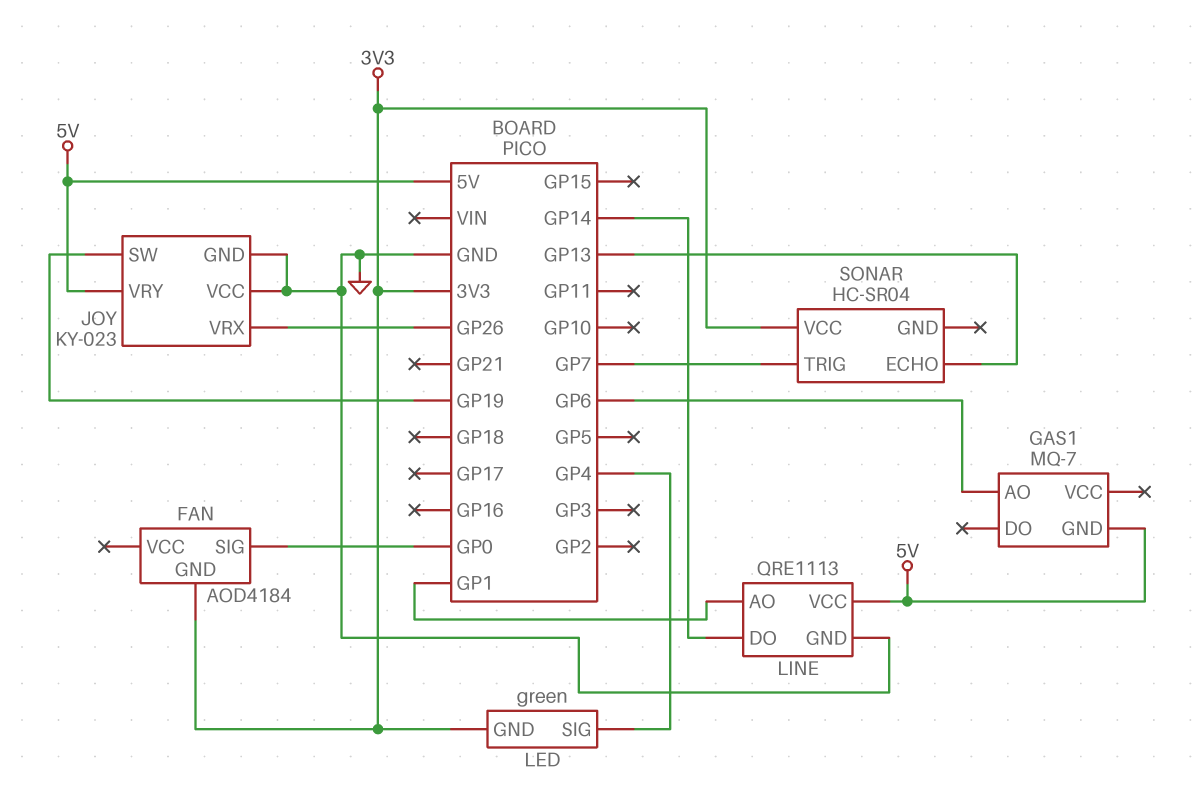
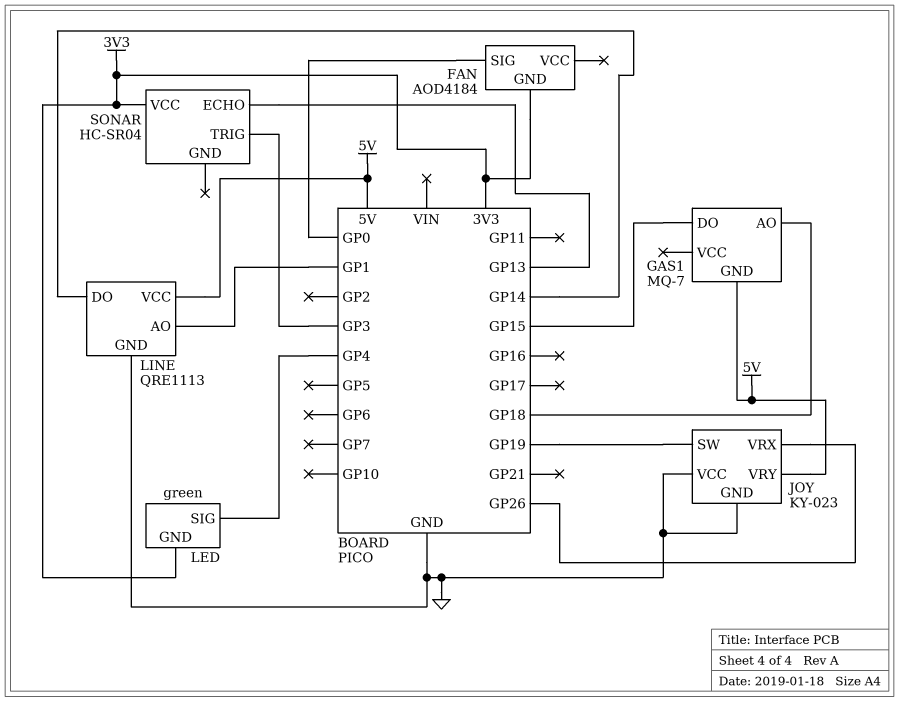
GAS1 pin AO: GP6 -> GP18
GAS1 pin DO: none -> GP15
SONAR pin TRIG: GP7 -> GP3

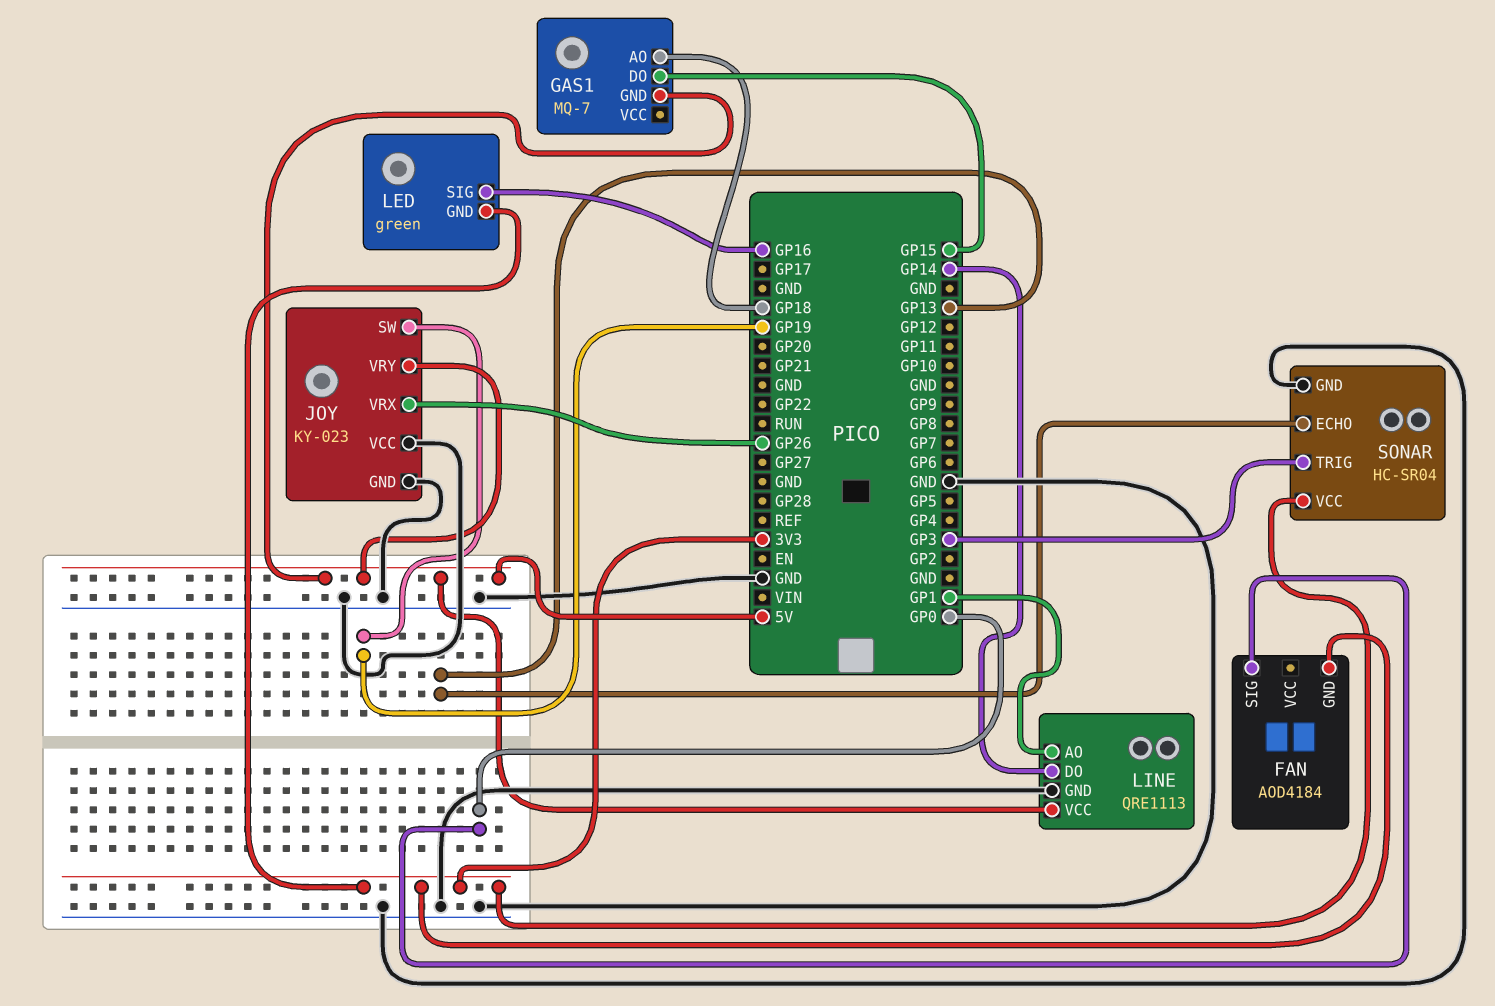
LED pin SIG: GP4 -> GP16
SONAR pin GND: none -> GND

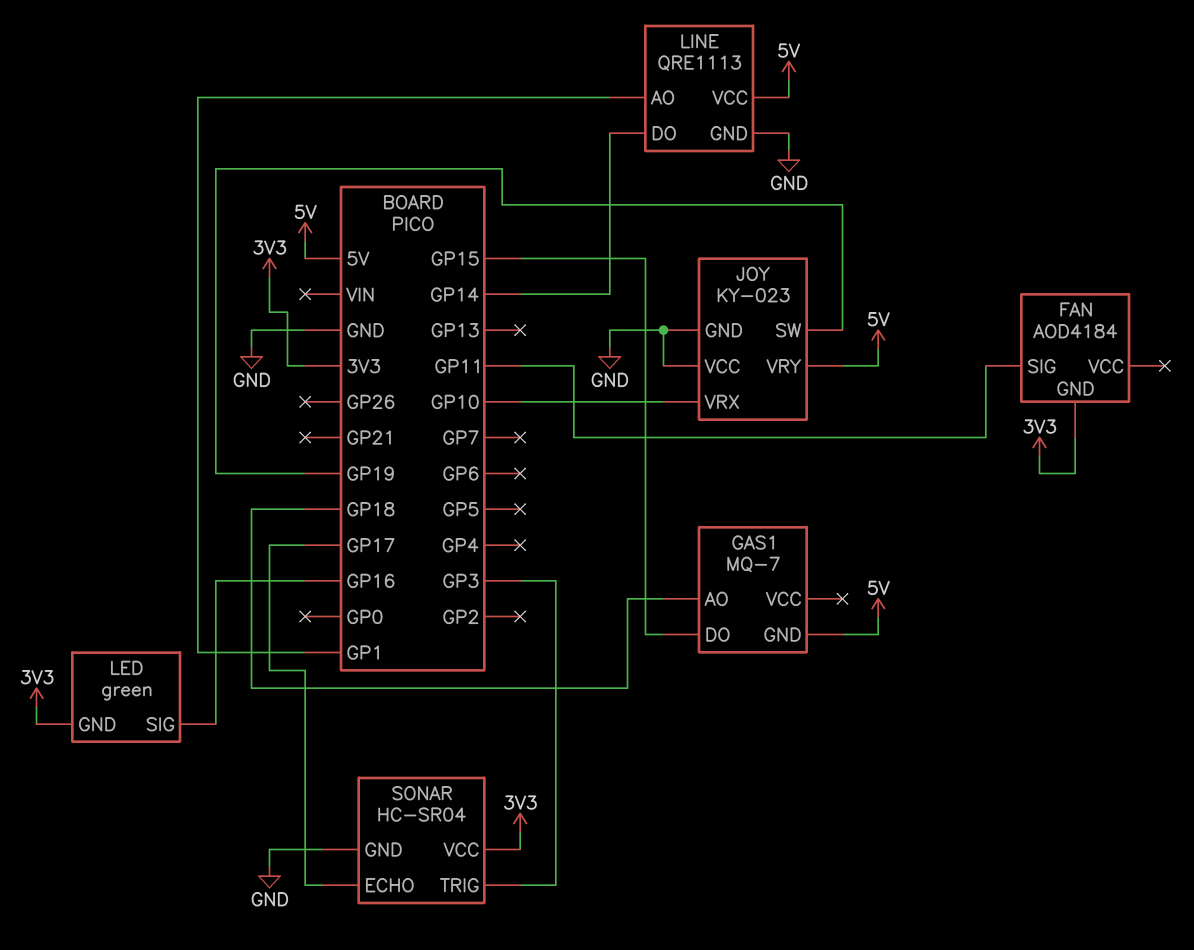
FAN pin SIG: GP0 -> GP11
JOY pin VRX: GP26 -> GP10
SONAR pin ECHO: GP13 -> GP17

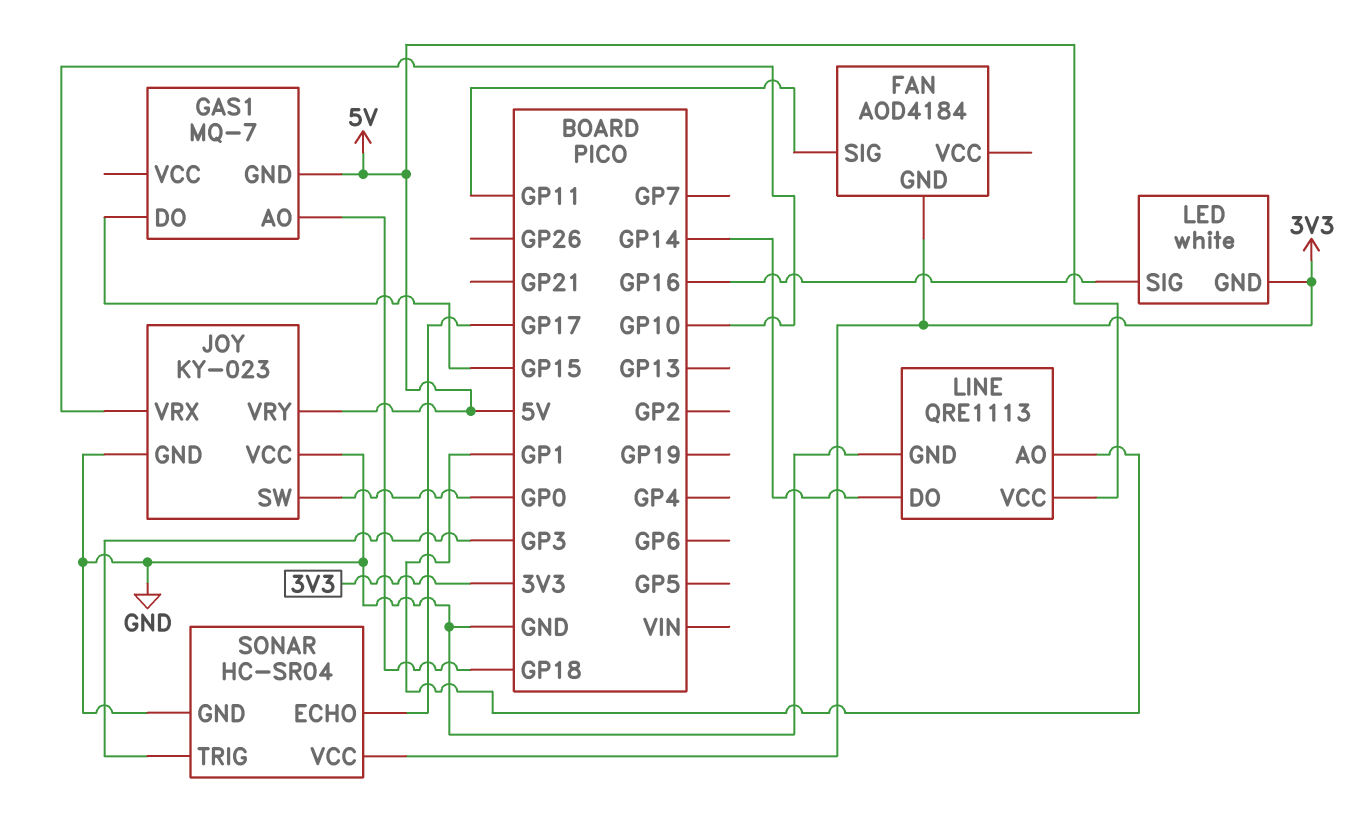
JOY pin SW: GP19 -> GP0
LED: green -> white

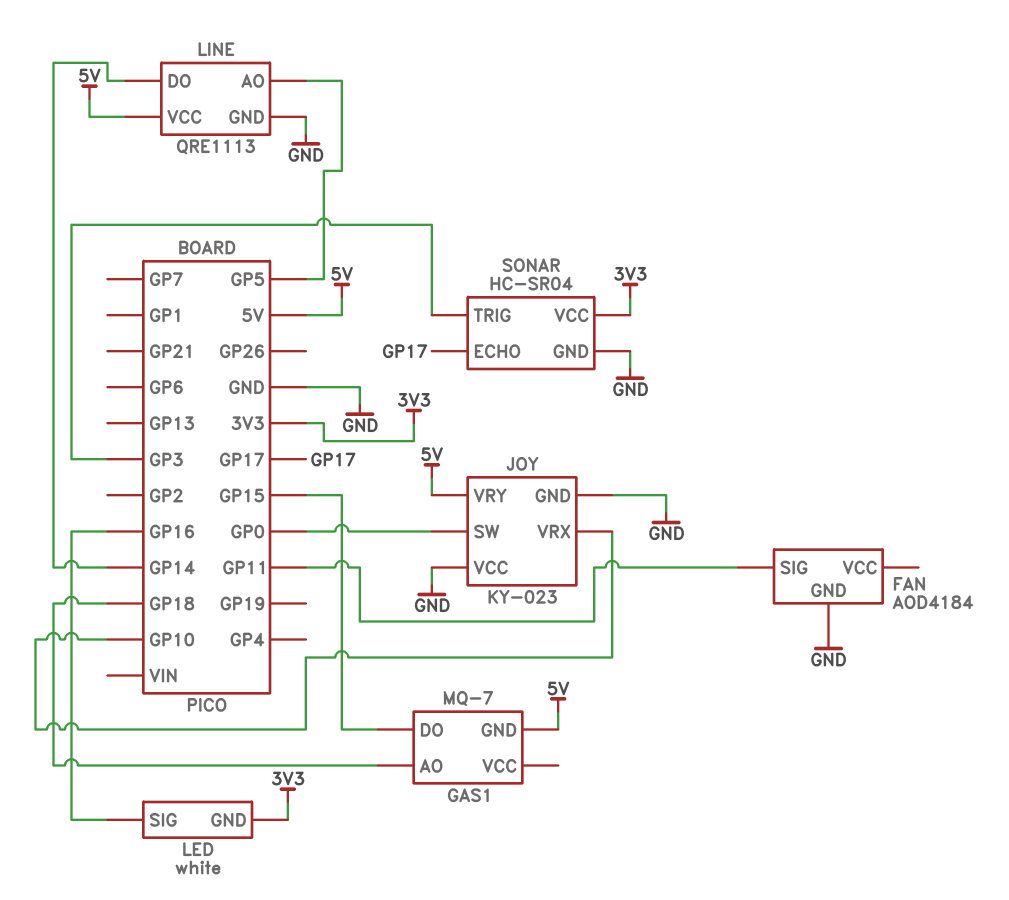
FAN pin GND: 3V3 -> GND
LINE pin AO: GP1 -> GP5

